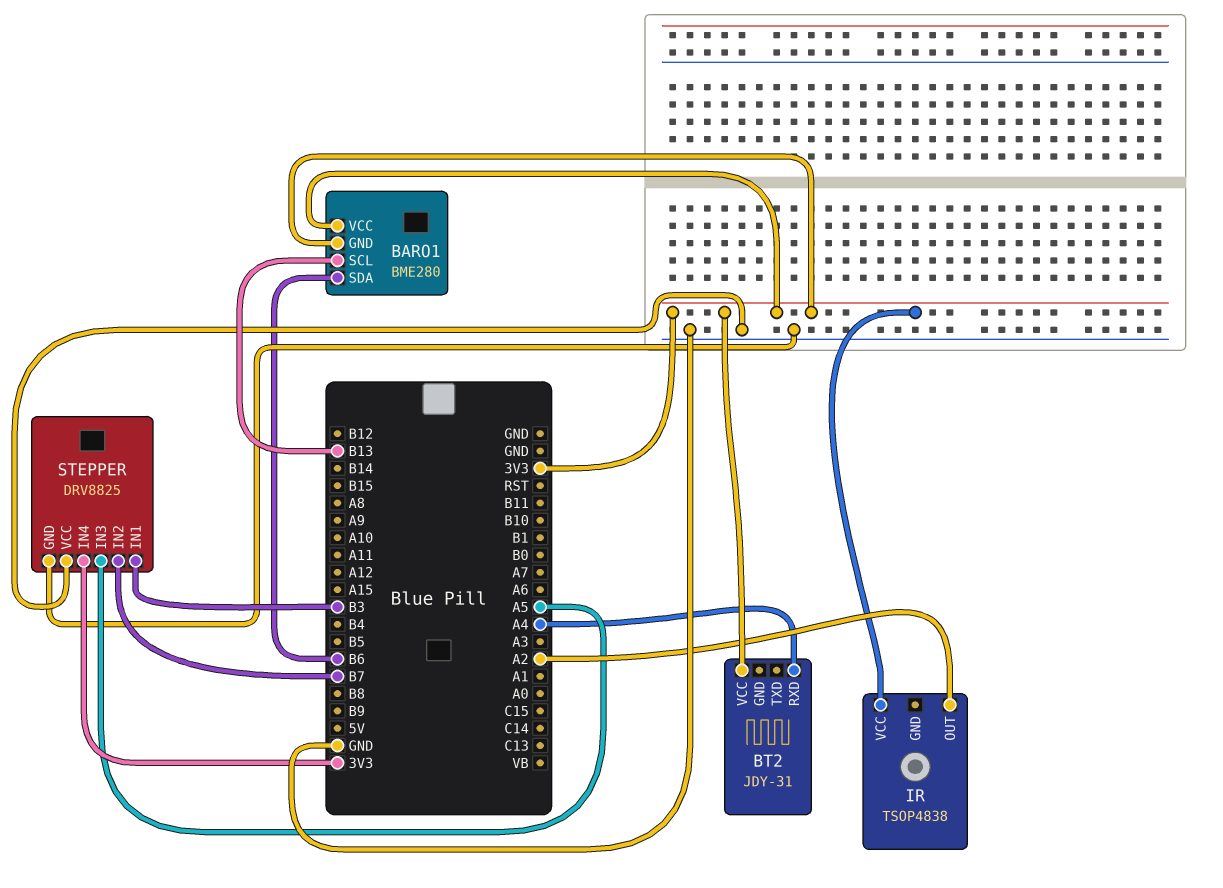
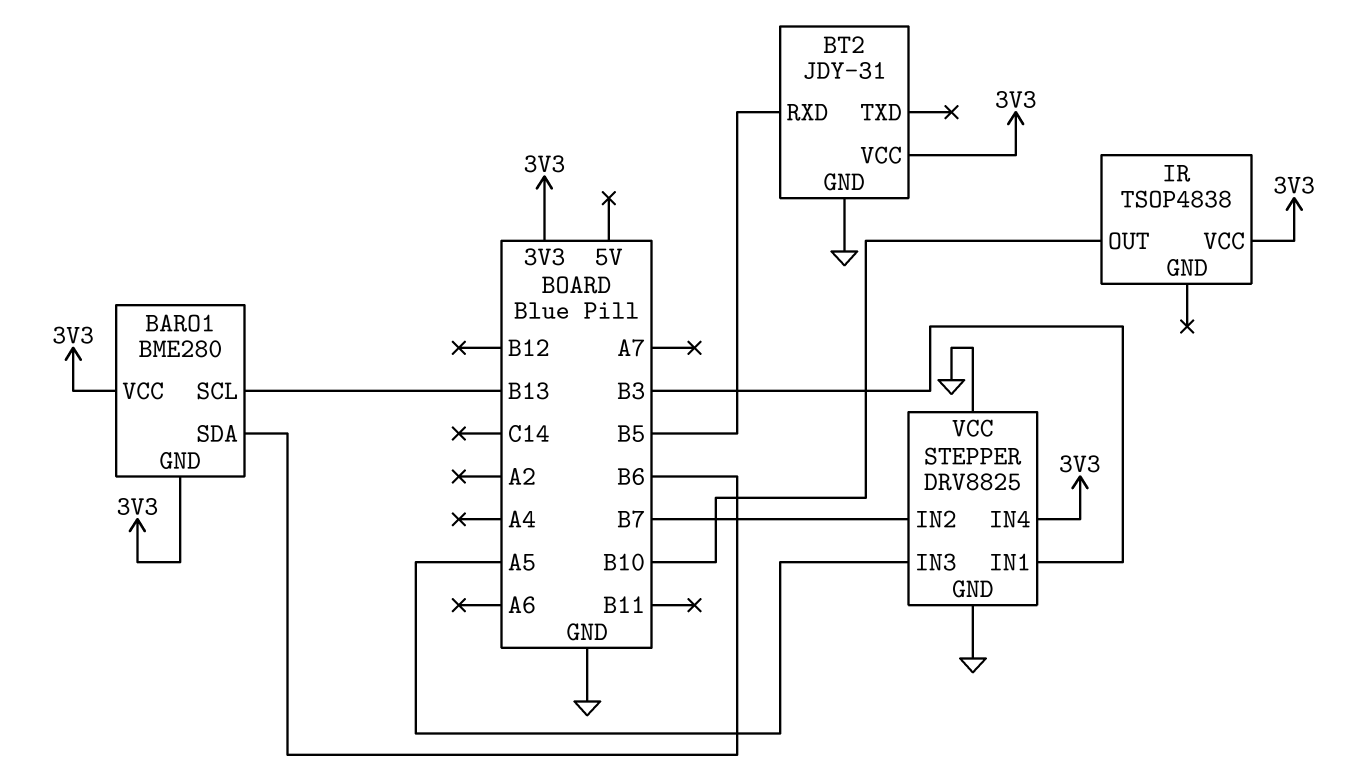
BT2 pin GND: none -> GND
BT2 pin RXD: A4 -> B5
IR pin OUT: A2 -> B10

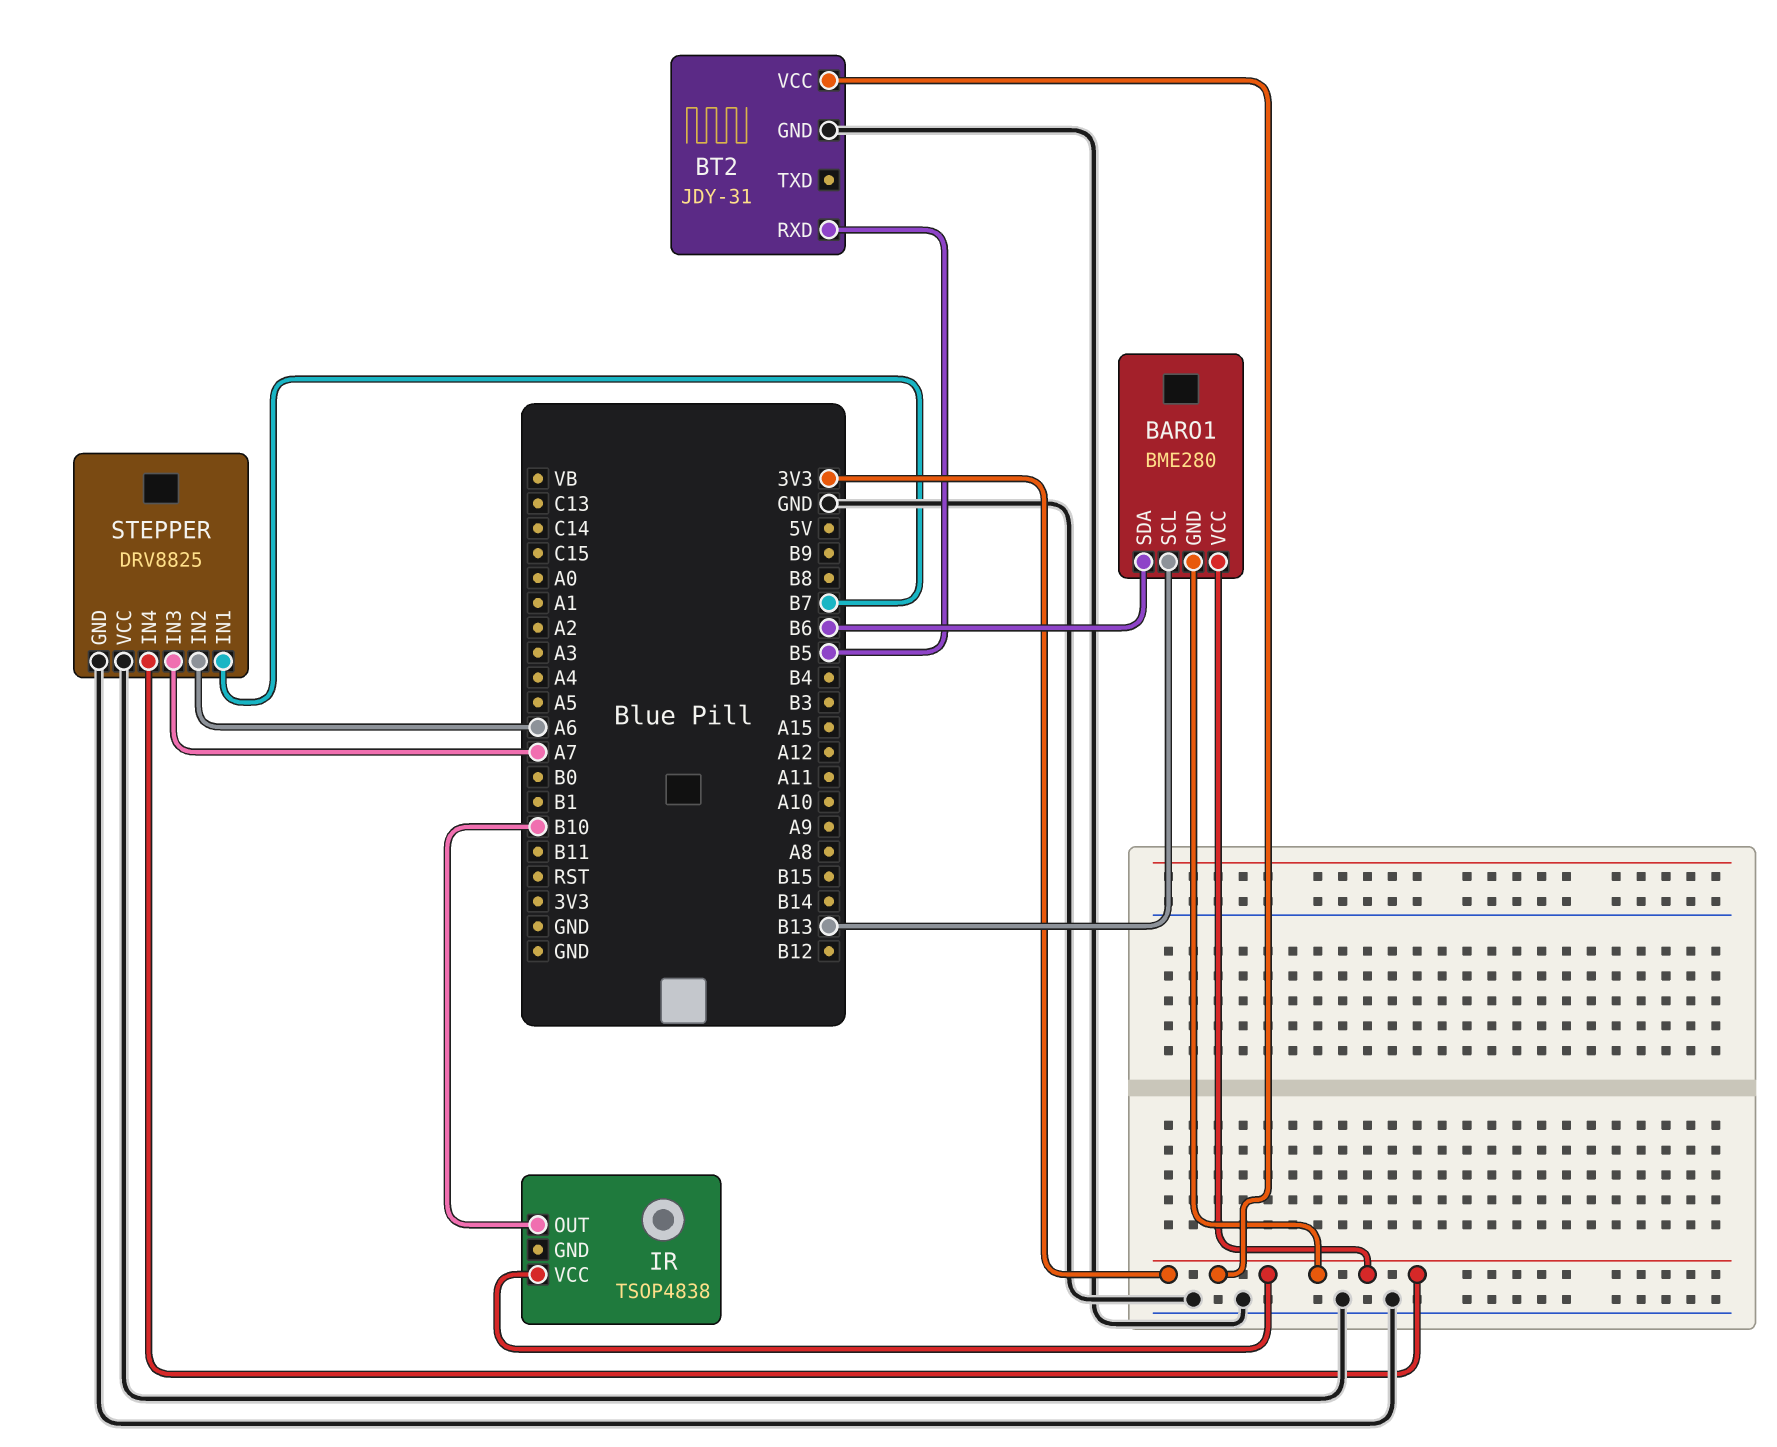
STEPPER pin IN1: B3 -> B7
STEPPER pin IN2: B7 -> A6
STEPPER pin IN3: A5 -> A7

